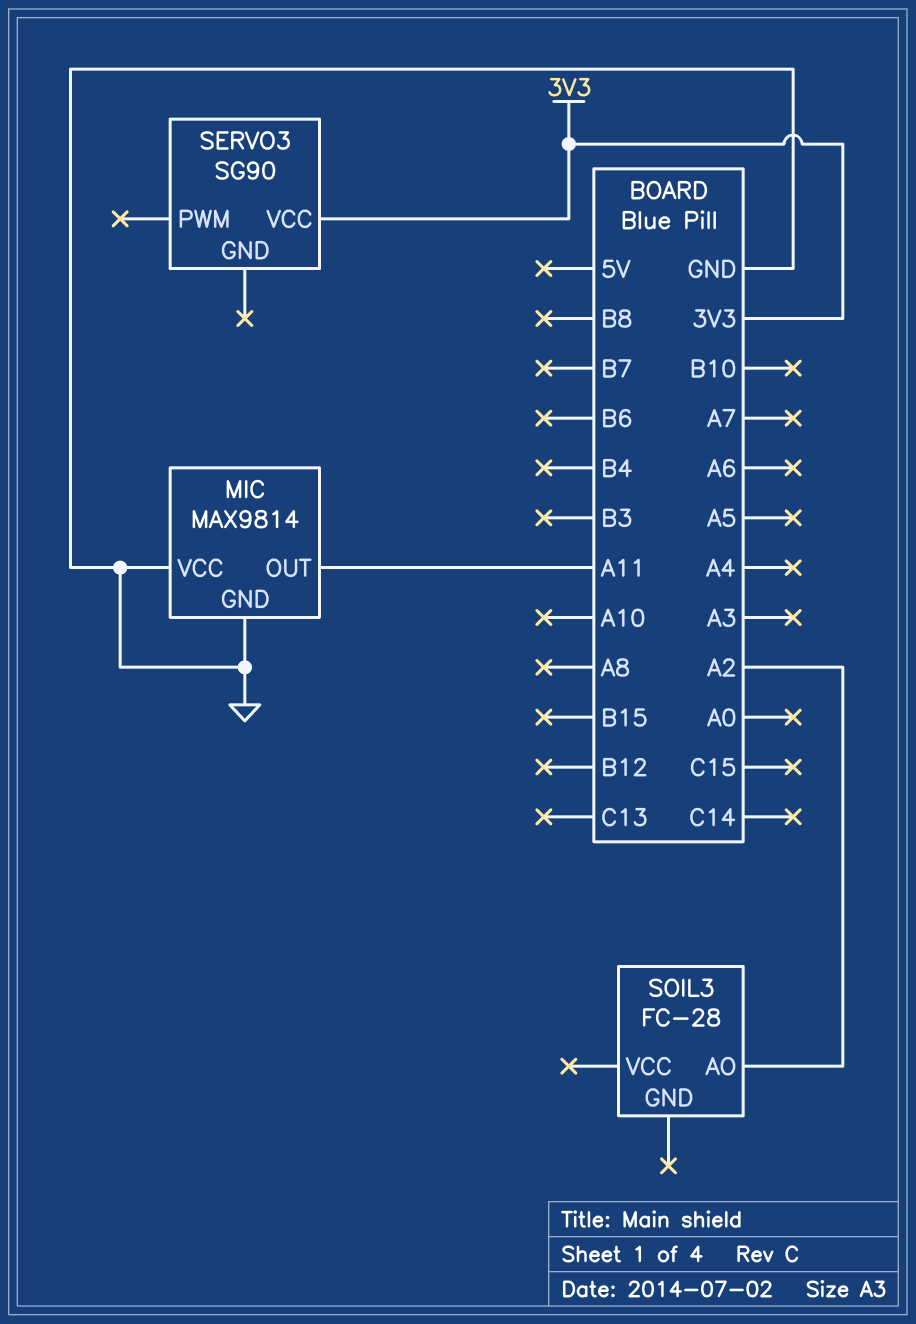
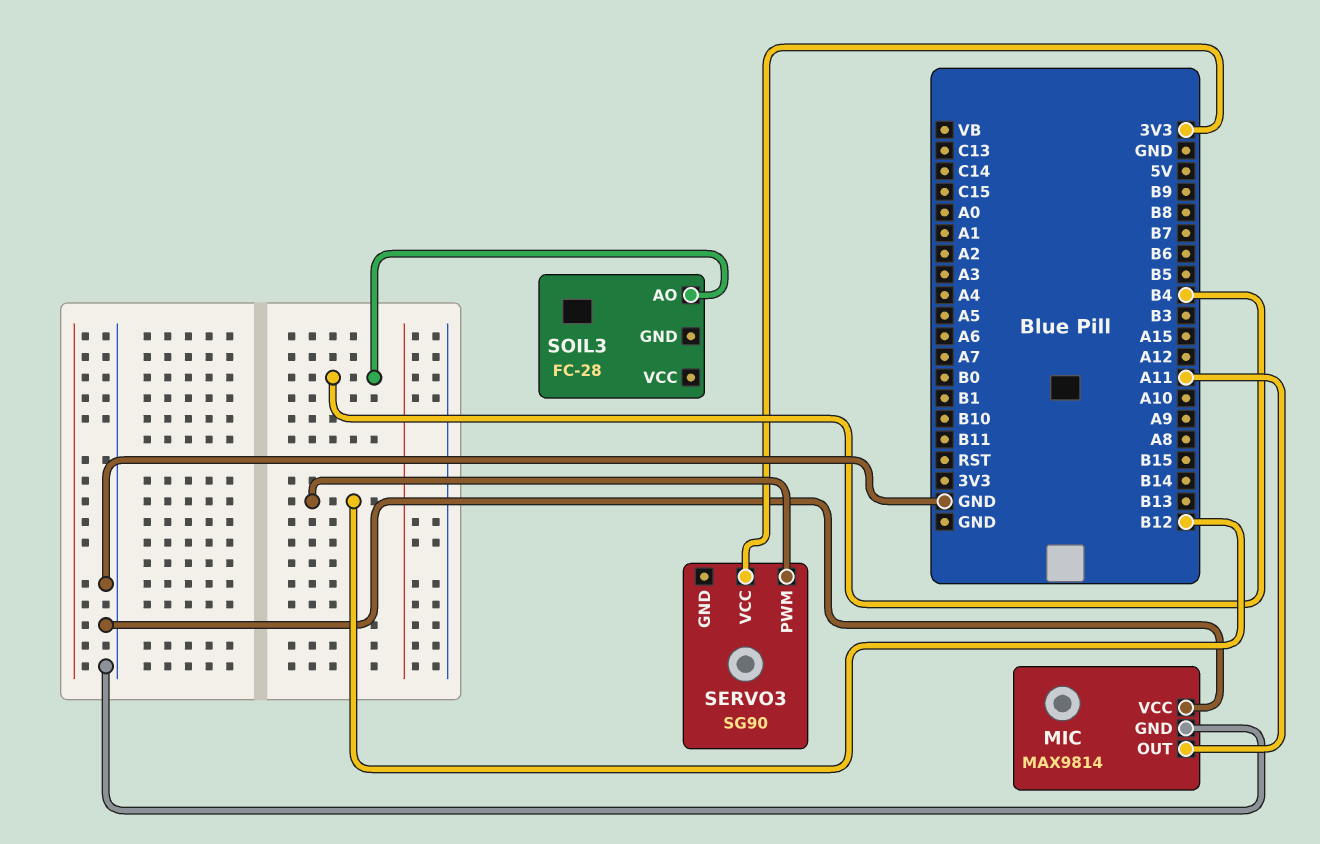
SERVO3 pin PWM: none -> B12
SOIL3 pin AO: A2 -> B4

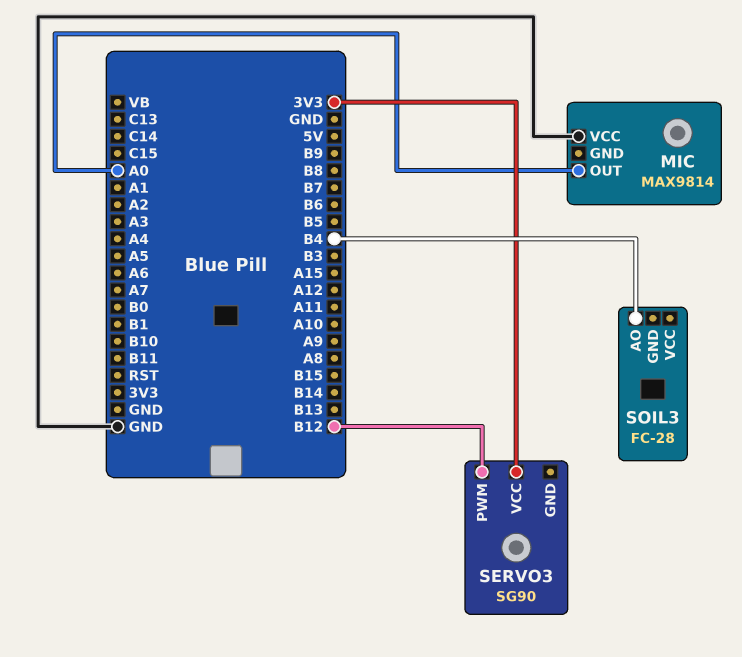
MIC pin GND: GND -> none
MIC pin OUT: A11 -> A0

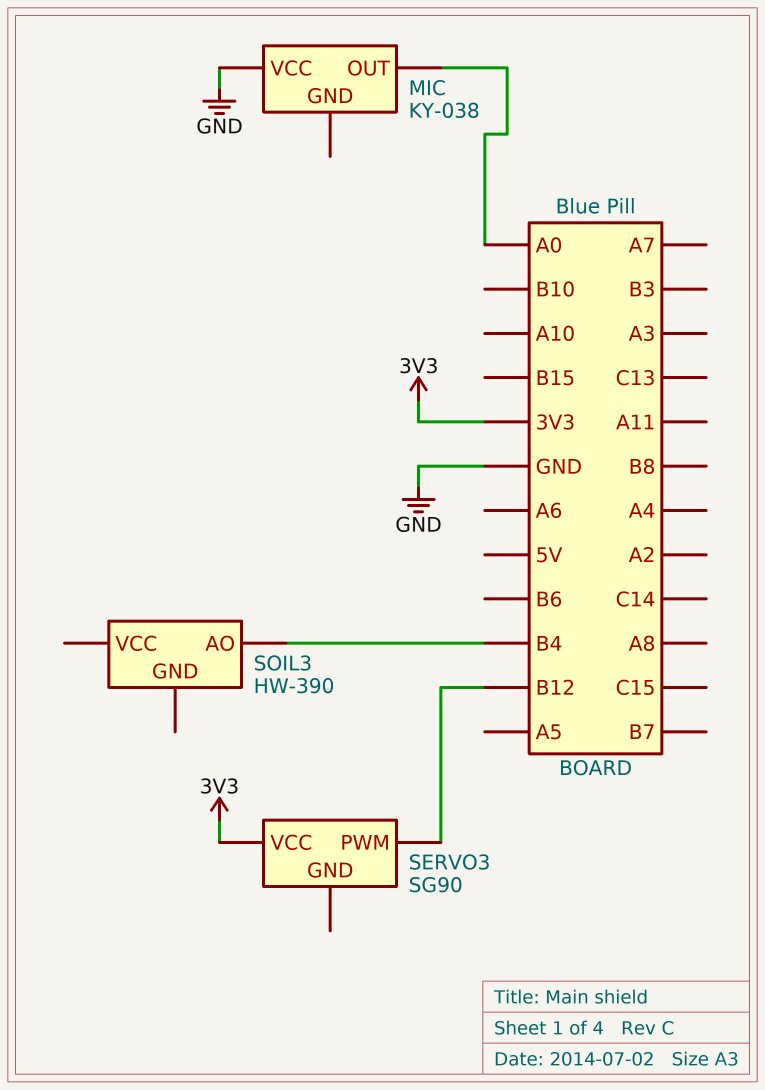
MIC: MAX9814 -> KY-038
SOIL3: FC-28 -> HW-390

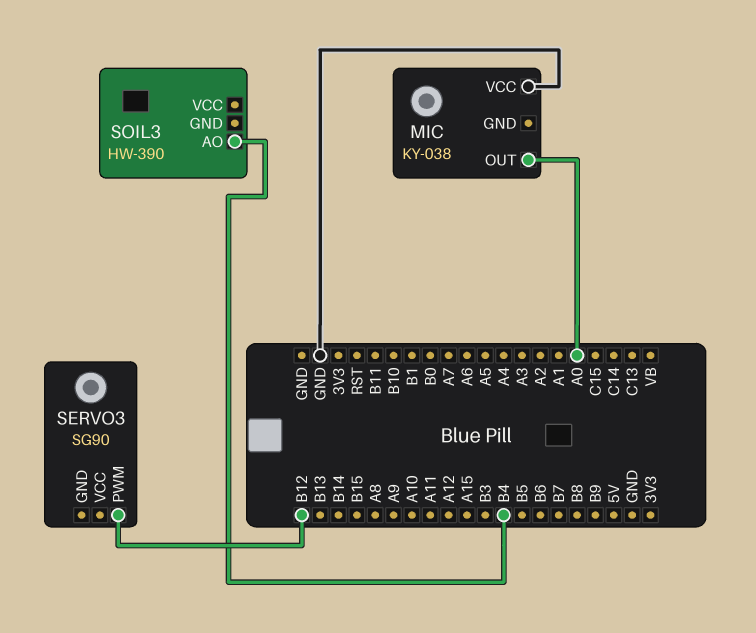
SERVO3 pin VCC: 3V3 -> none

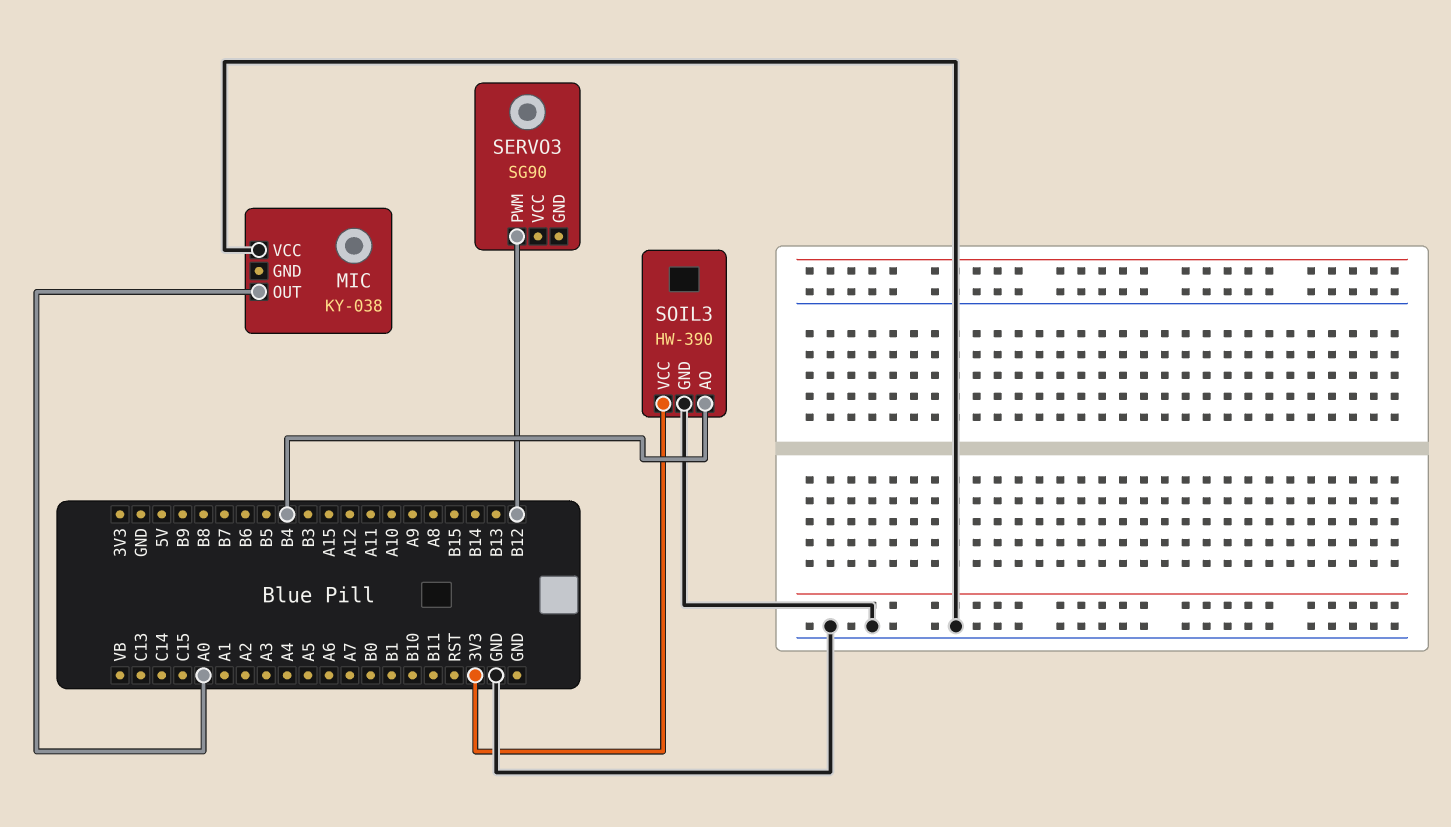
SOIL3 pin GND: none -> GND
SOIL3 pin VCC: none -> 3V3

